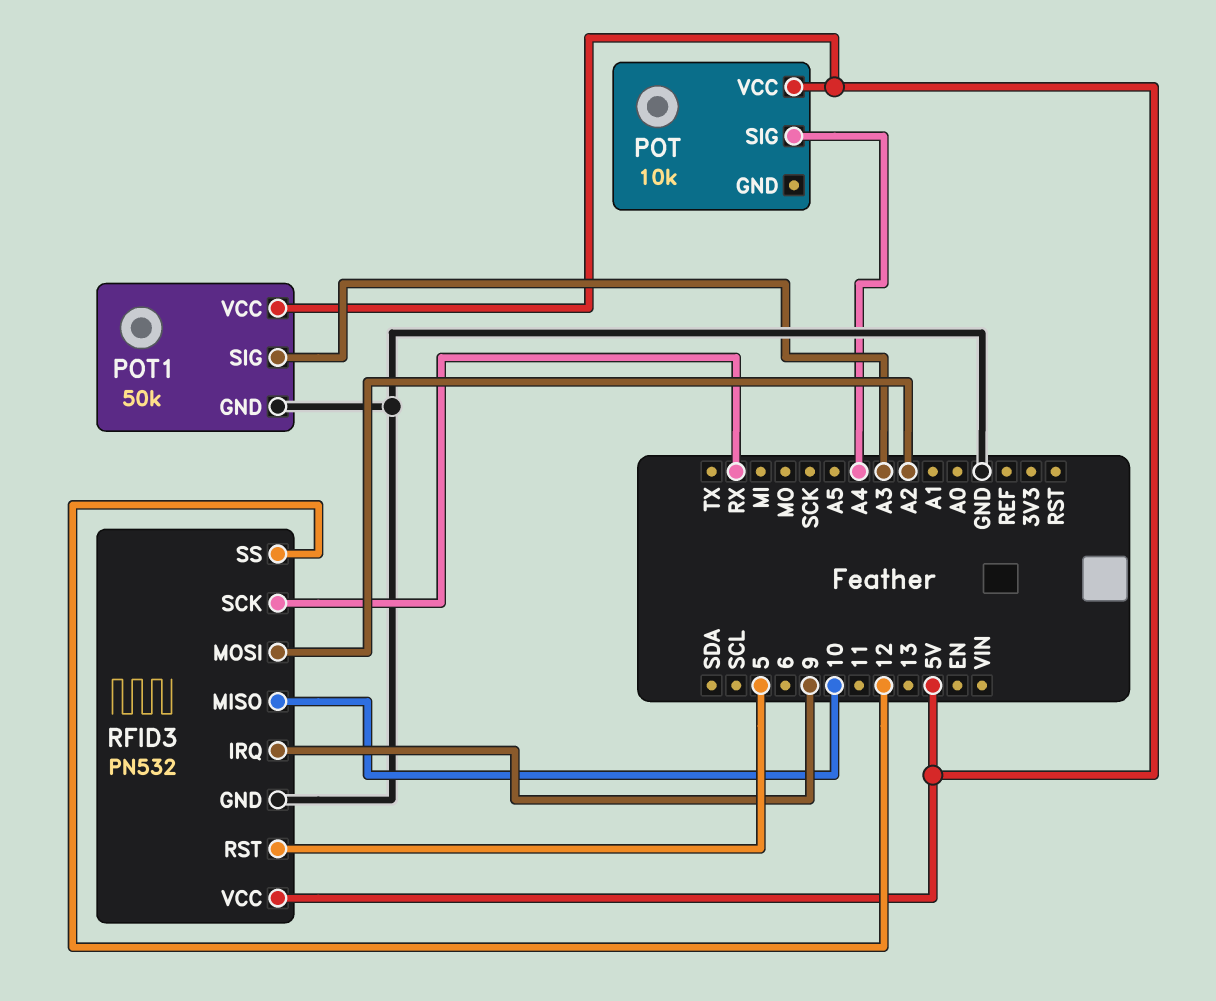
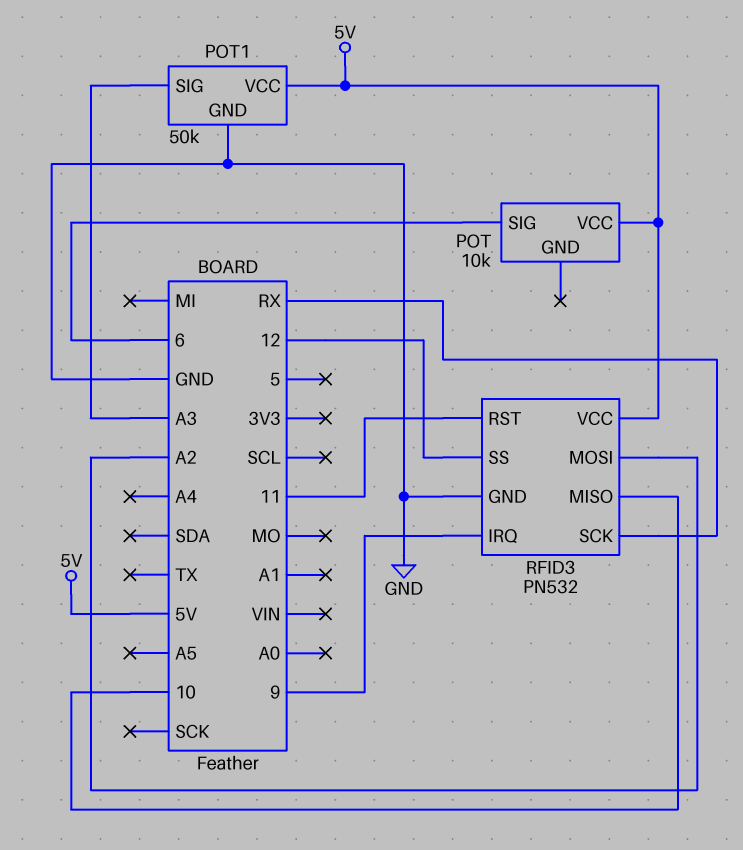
POT pin SIG: A4 -> 6
RFID3 pin RST: 5 -> 11

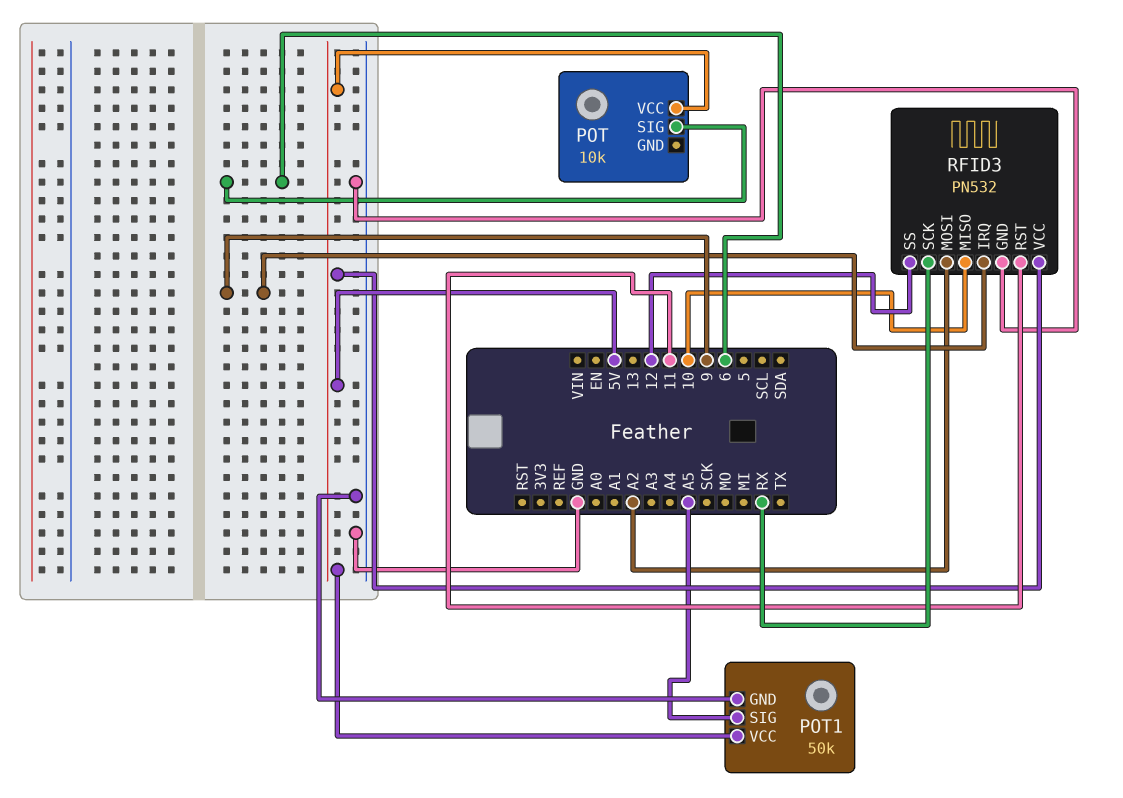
POT1 pin SIG: A3 -> A5

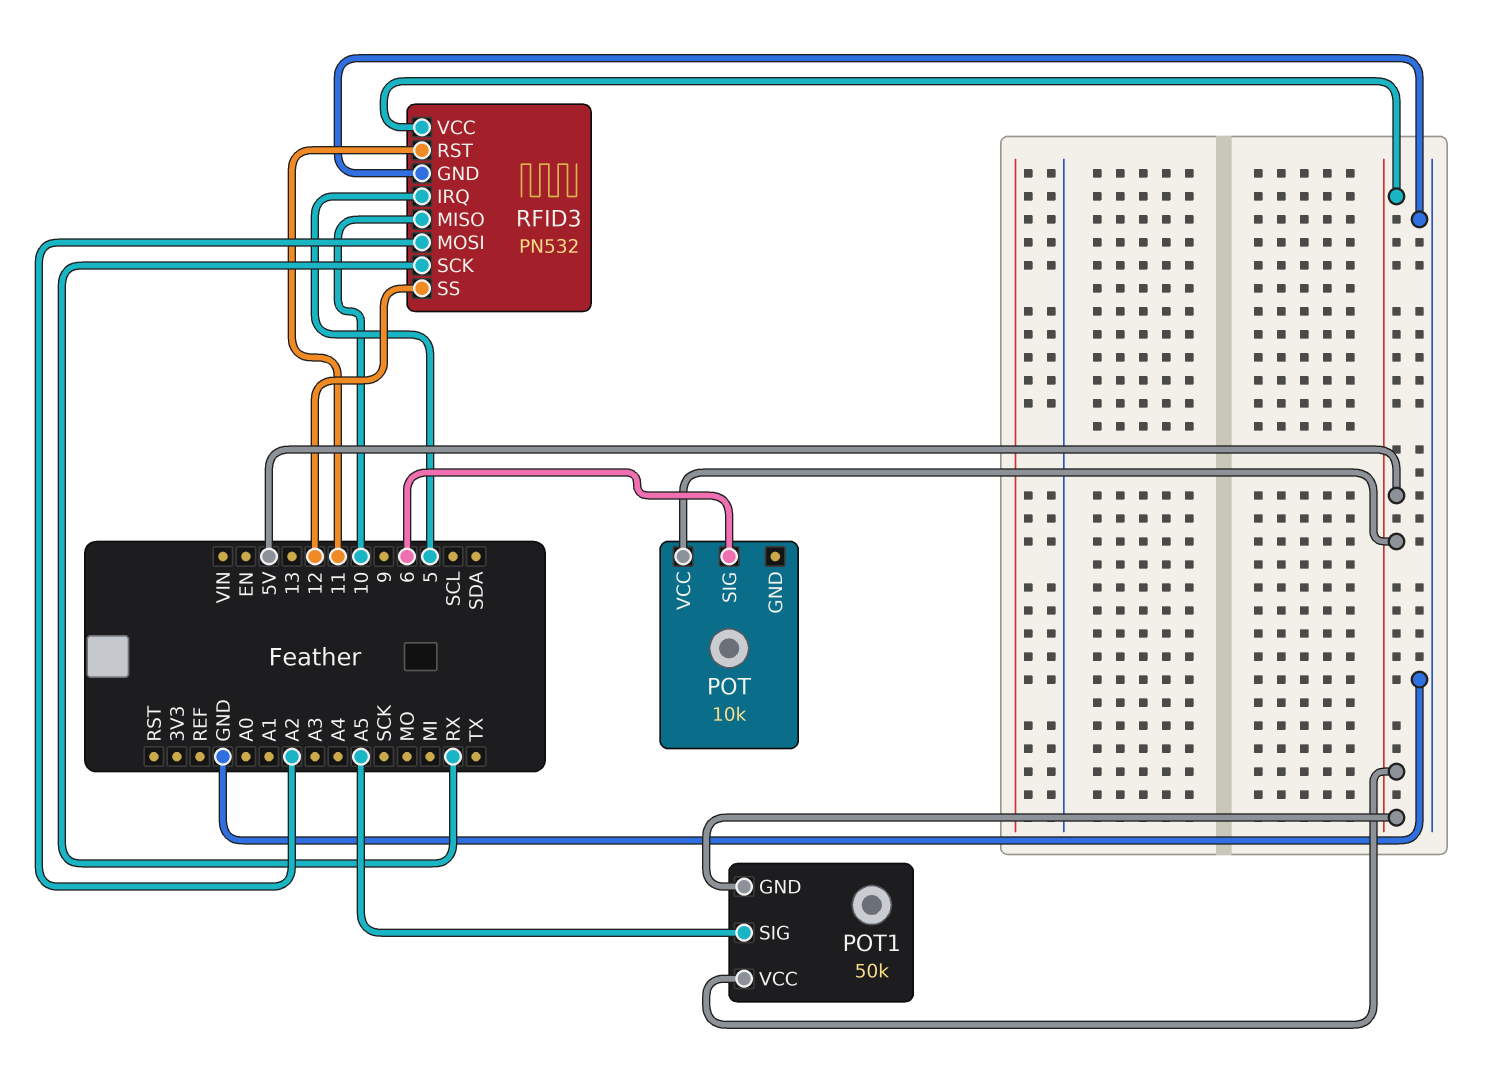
POT1 pin GND: GND -> 5V
RFID3 pin IRQ: 9 -> 5

